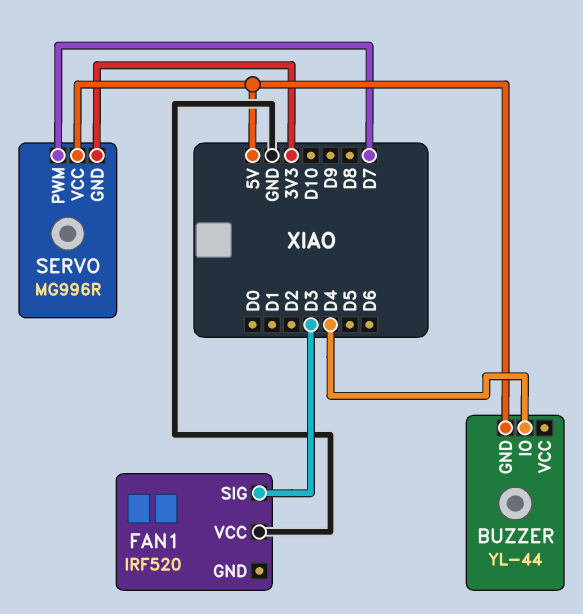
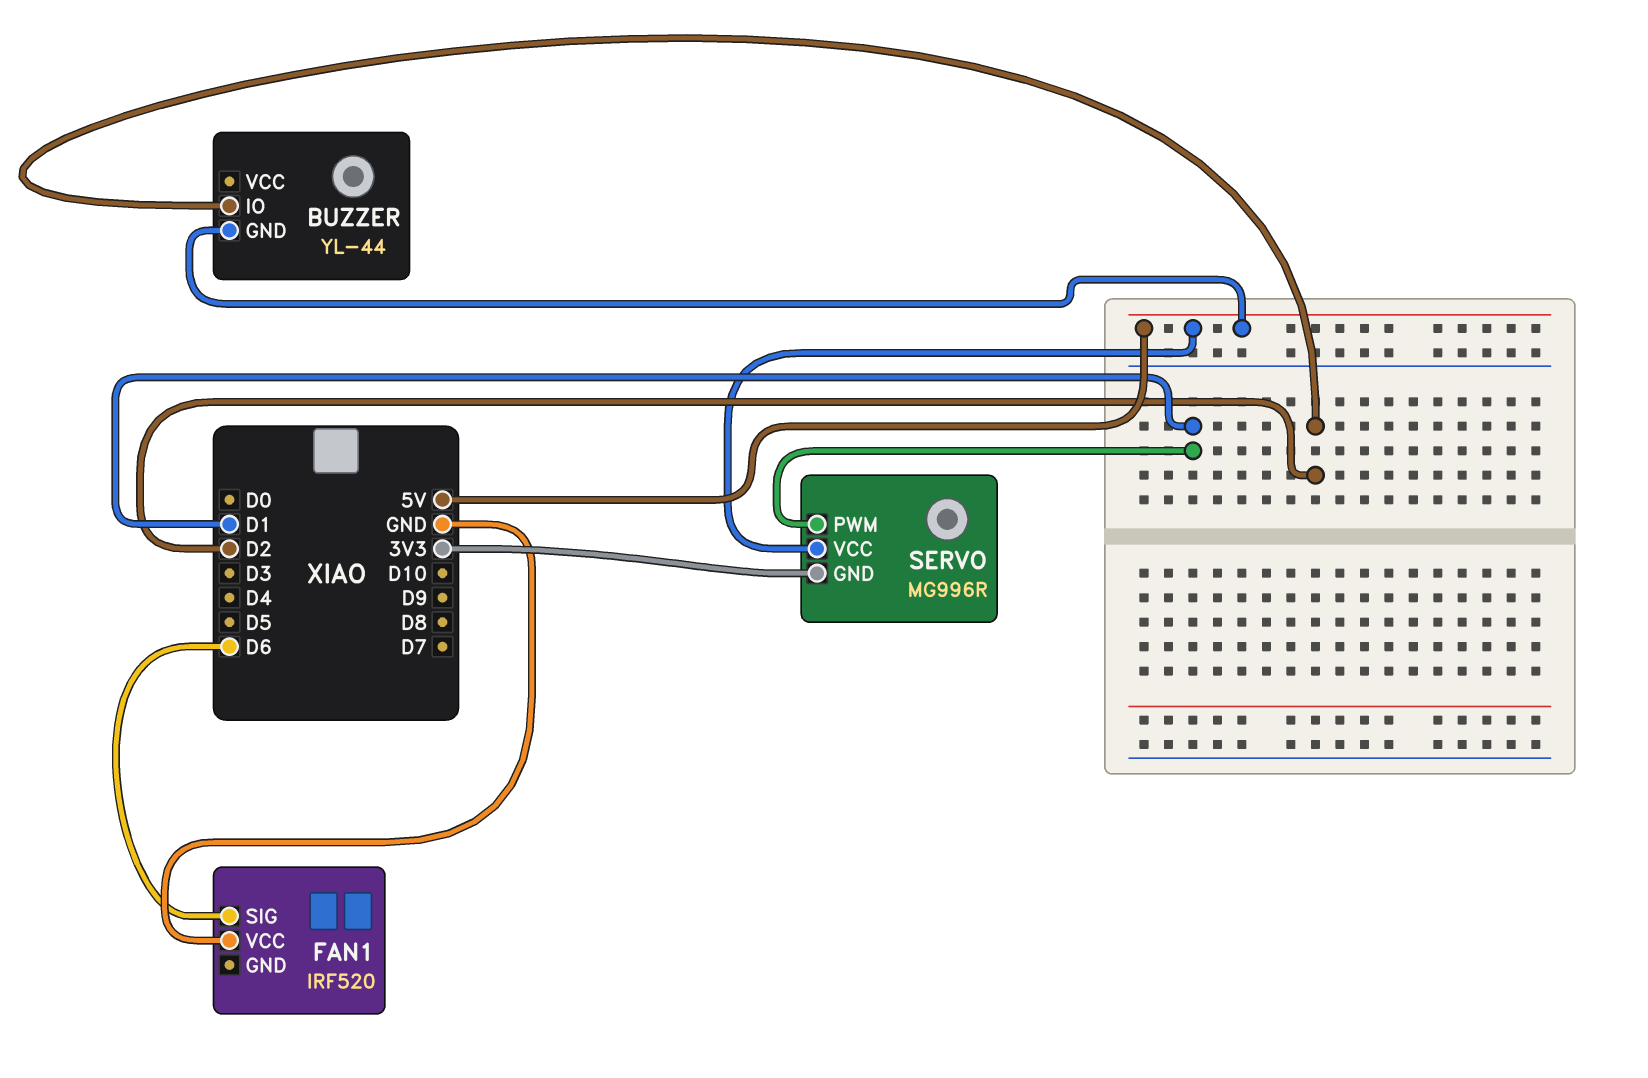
BUZZER pin IO: D4 -> D2
FAN1 pin SIG: D3 -> D6
SERVO pin PWM: D7 -> D1

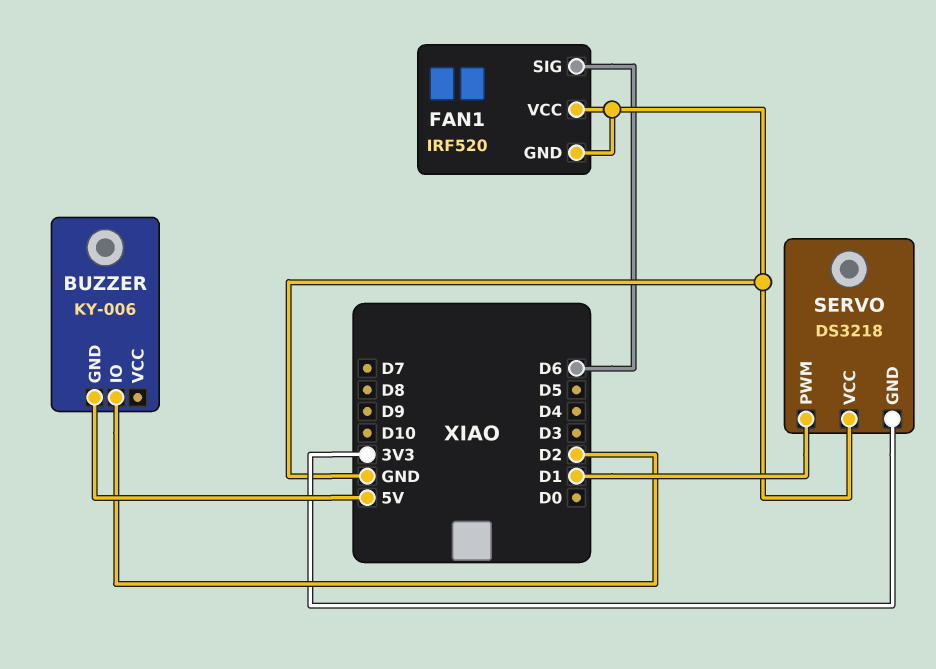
BUZZER: YL-44 -> KY-006
FAN1 pin GND: none -> GND
SERVO: MG996R -> DS3218
SERVO pin VCC: 5V -> GND

